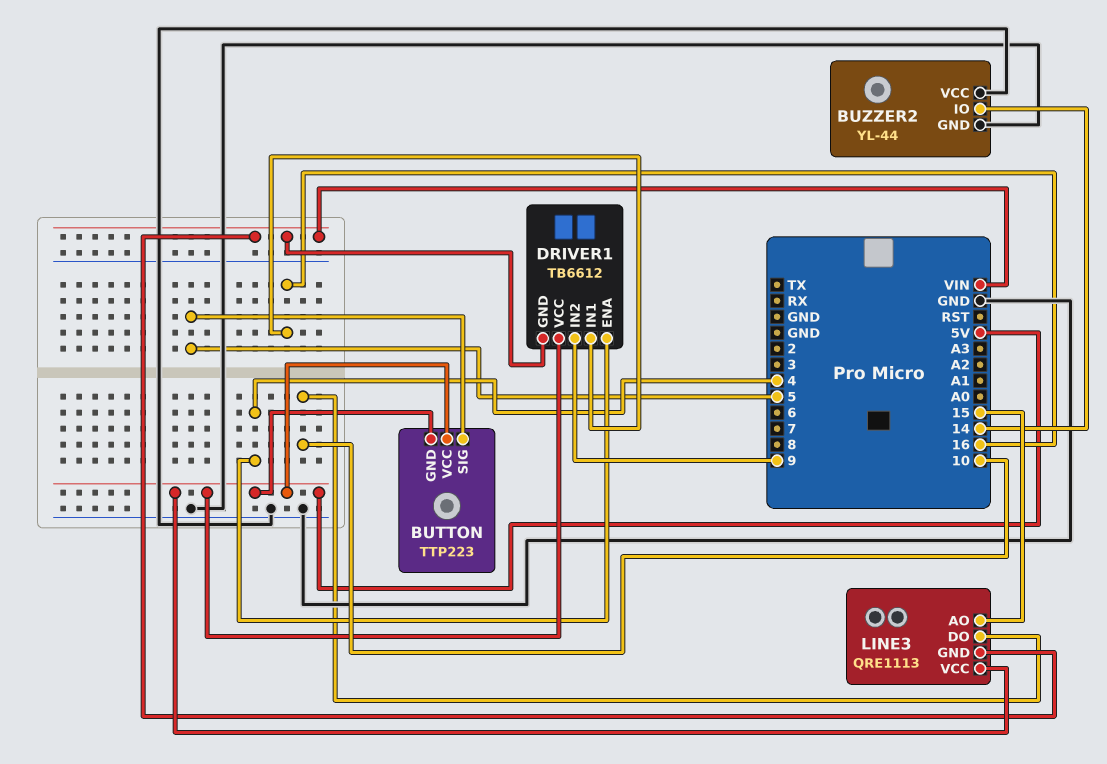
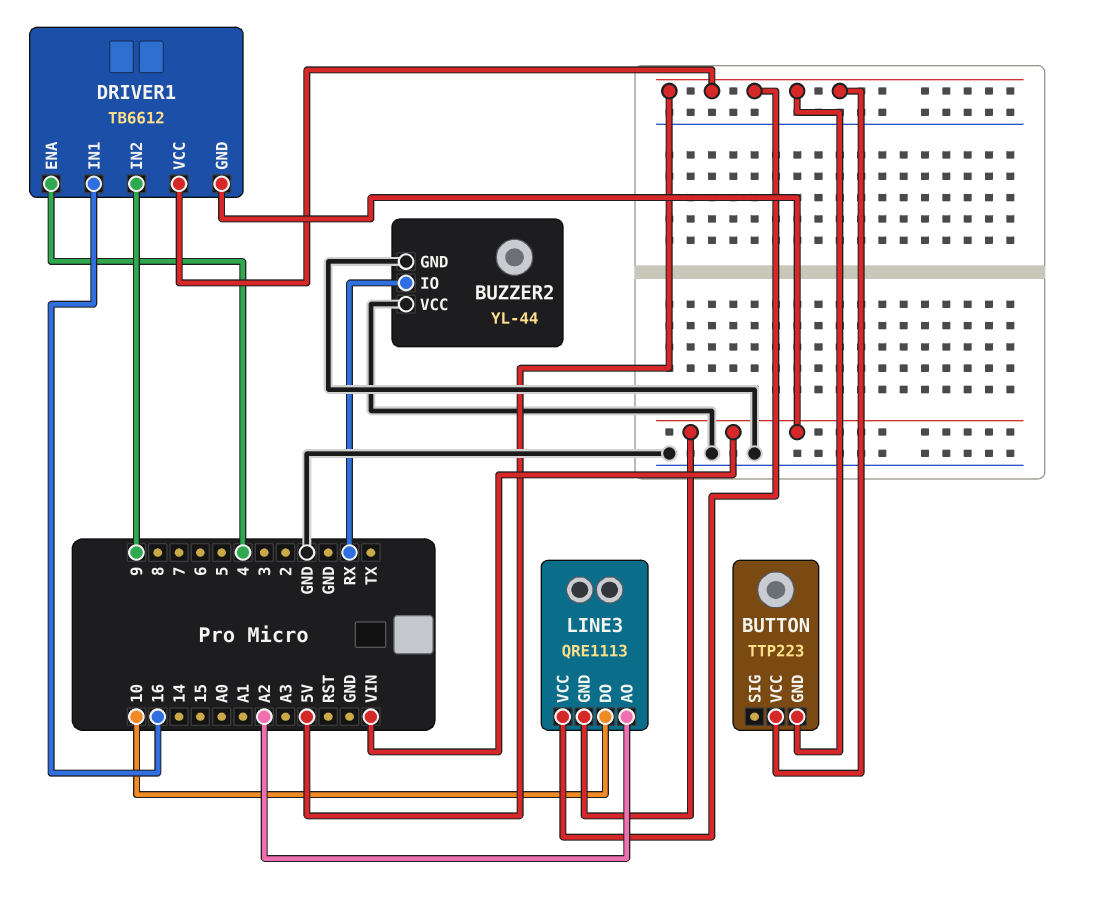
BUTTON pin SIG: 5 -> none
BUZZER2 pin IO: 14 -> RX
LINE3 pin AO: 15 -> A2

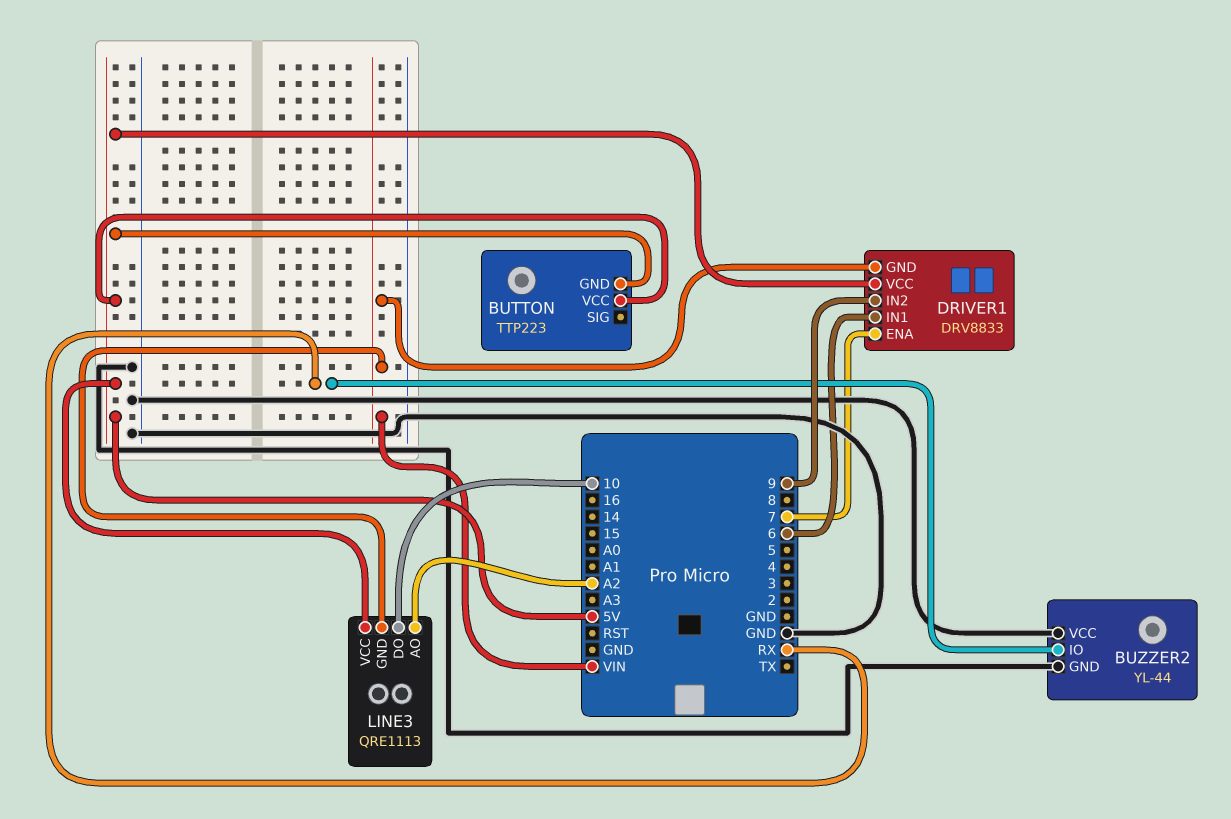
DRIVER1: TB6612 -> DRV8833
DRIVER1 pin ENA: 4 -> 7
DRIVER1 pin IN1: 16 -> 6

